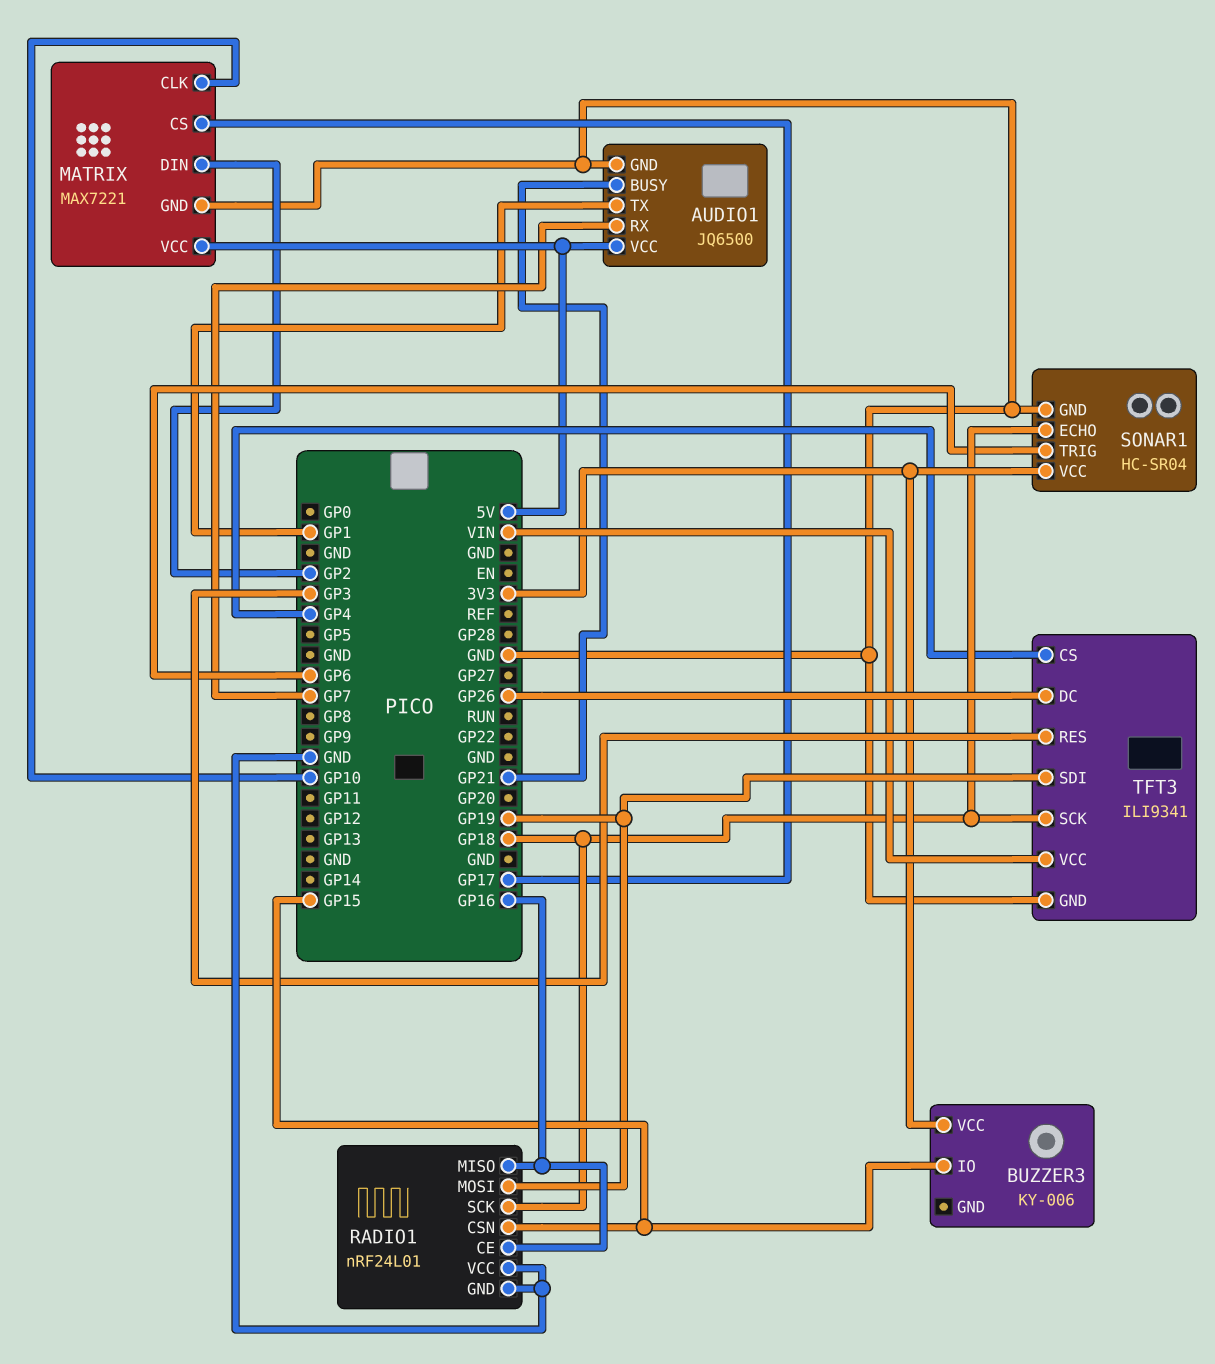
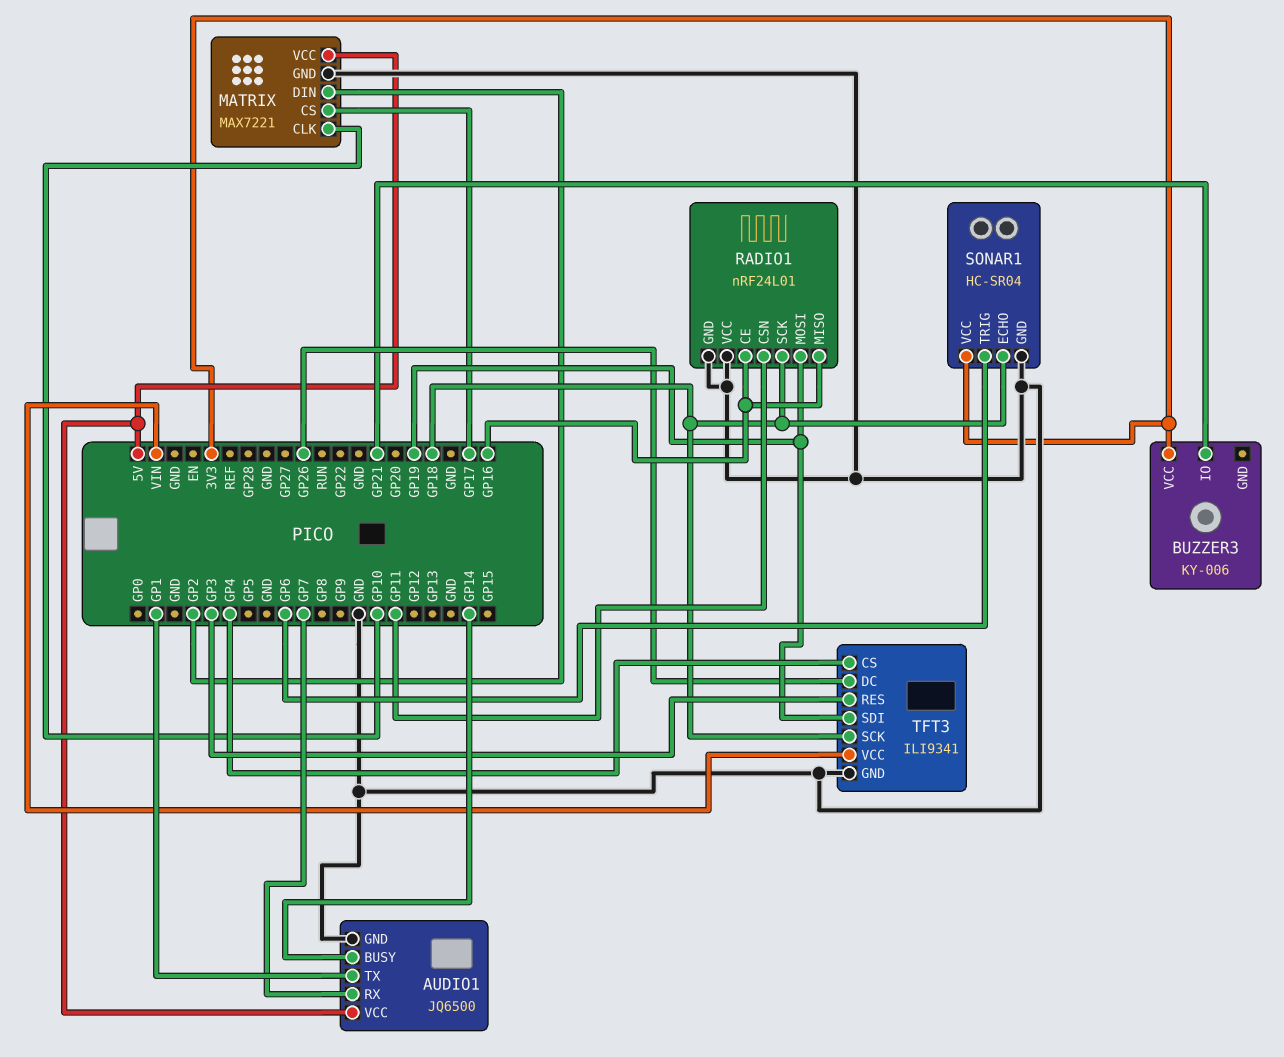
AUDIO1 pin BUSY: GP21 -> GP14
BUZZER3 pin IO: GP15 -> GP21
RADIO1 pin CSN: GP15 -> GP11

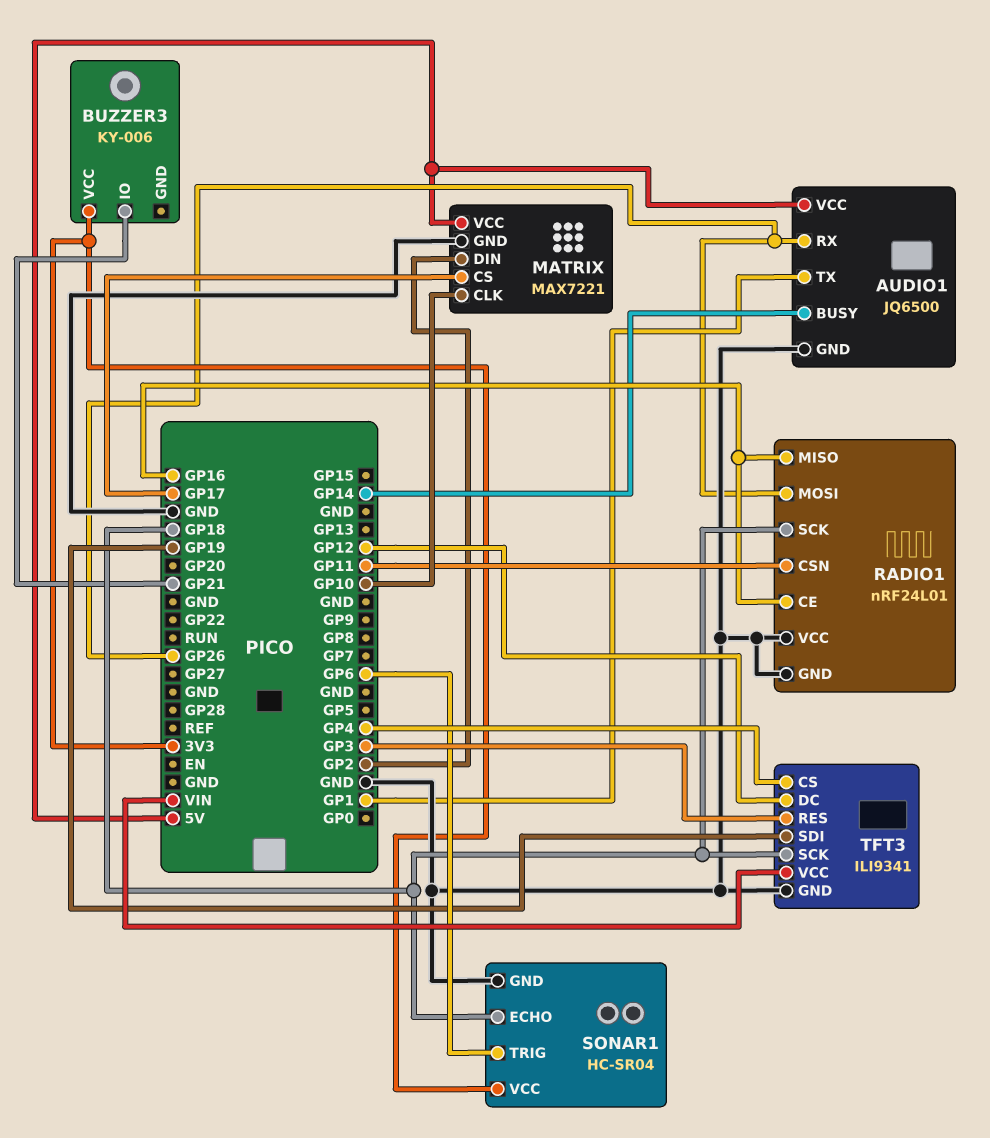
AUDIO1 pin RX: GP7 -> GP26
RADIO1 pin MOSI: GP19 -> GP26
TFT3 pin DC: GP26 -> GP12

